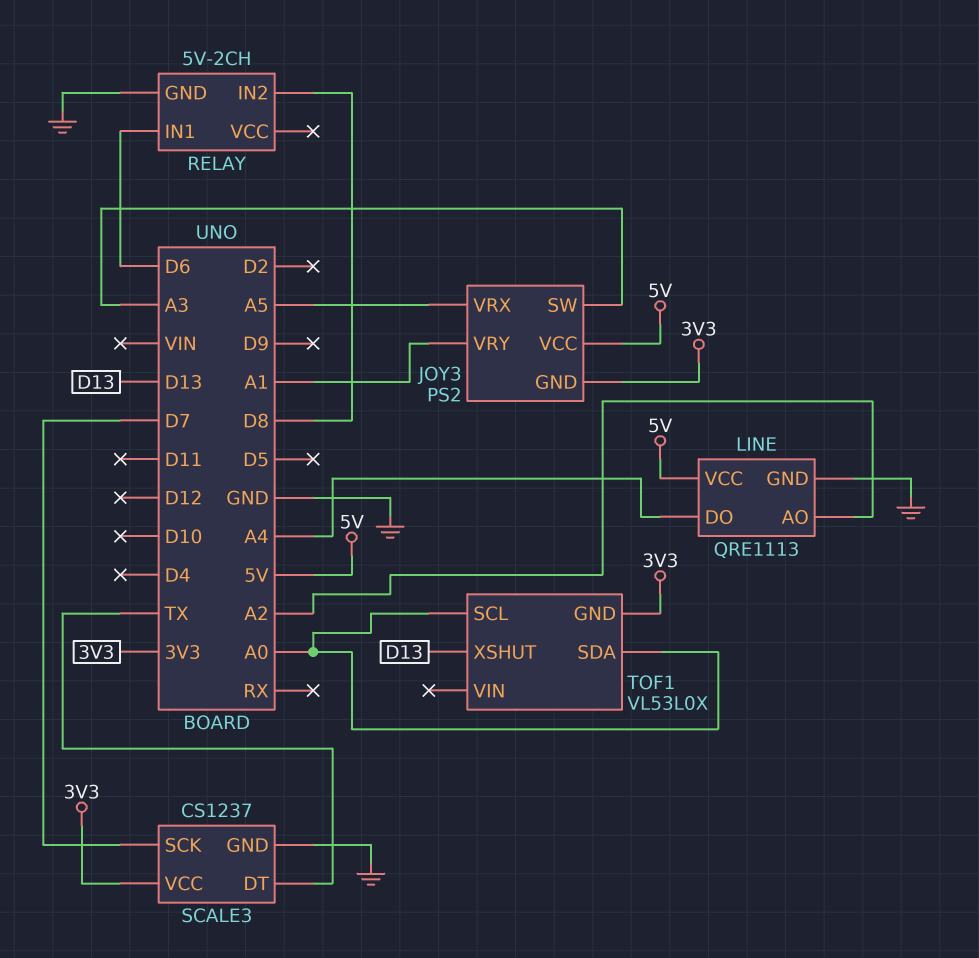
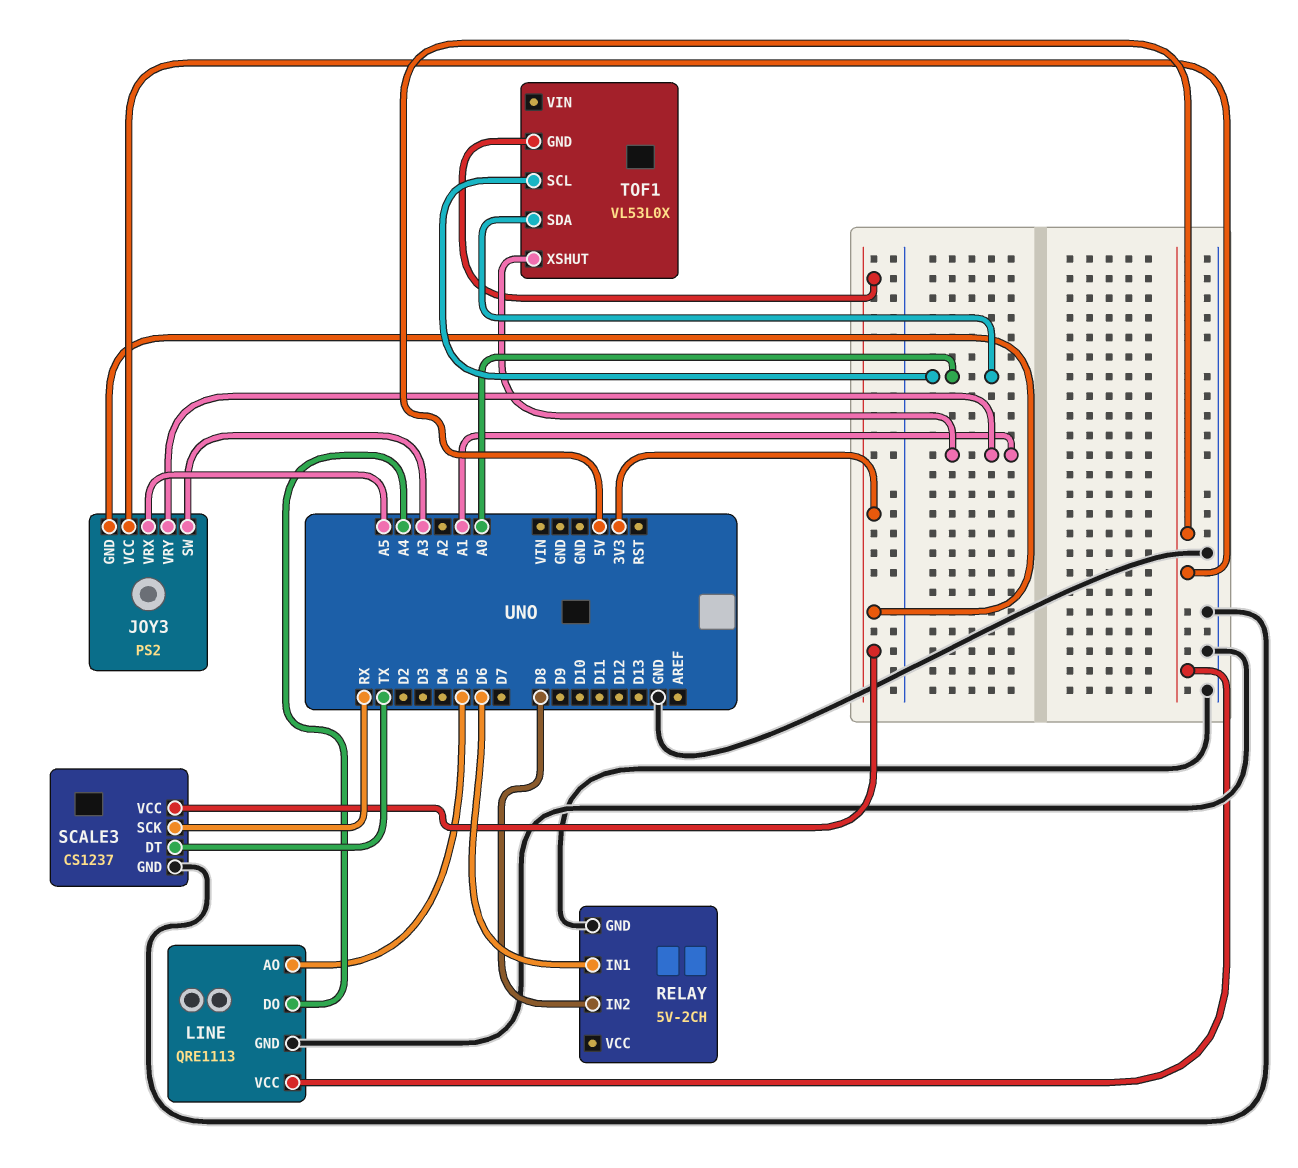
LINE pin AO: A2 -> D5
SCALE3 pin SCK: D7 -> RX
TOF1 pin XSHUT: D13 -> A1

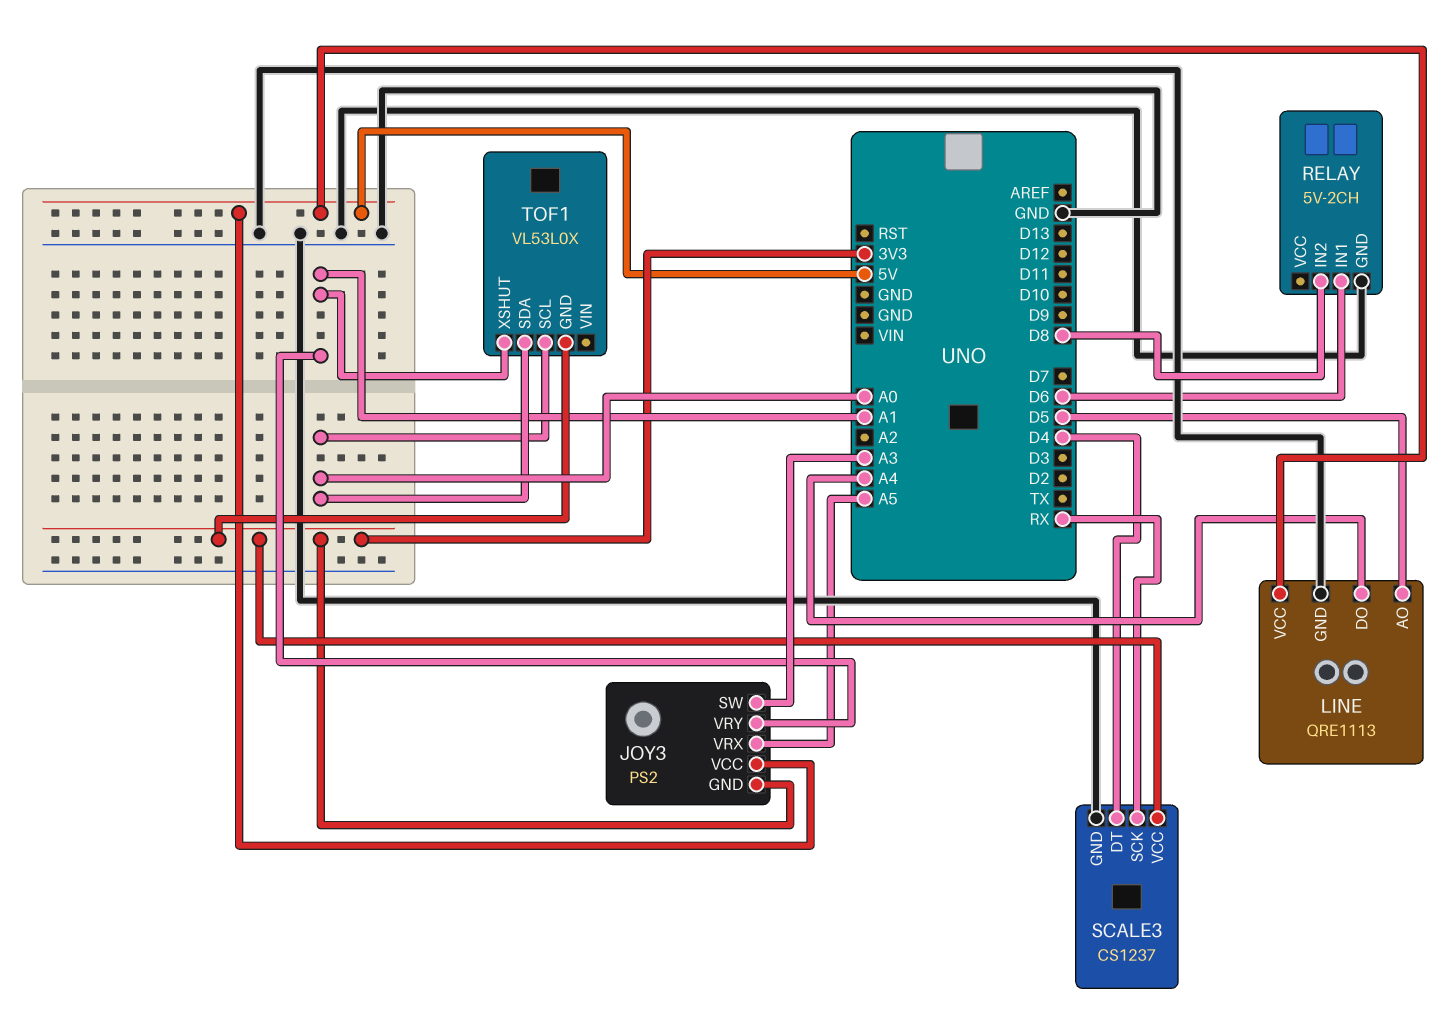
SCALE3 pin DT: TX -> D4

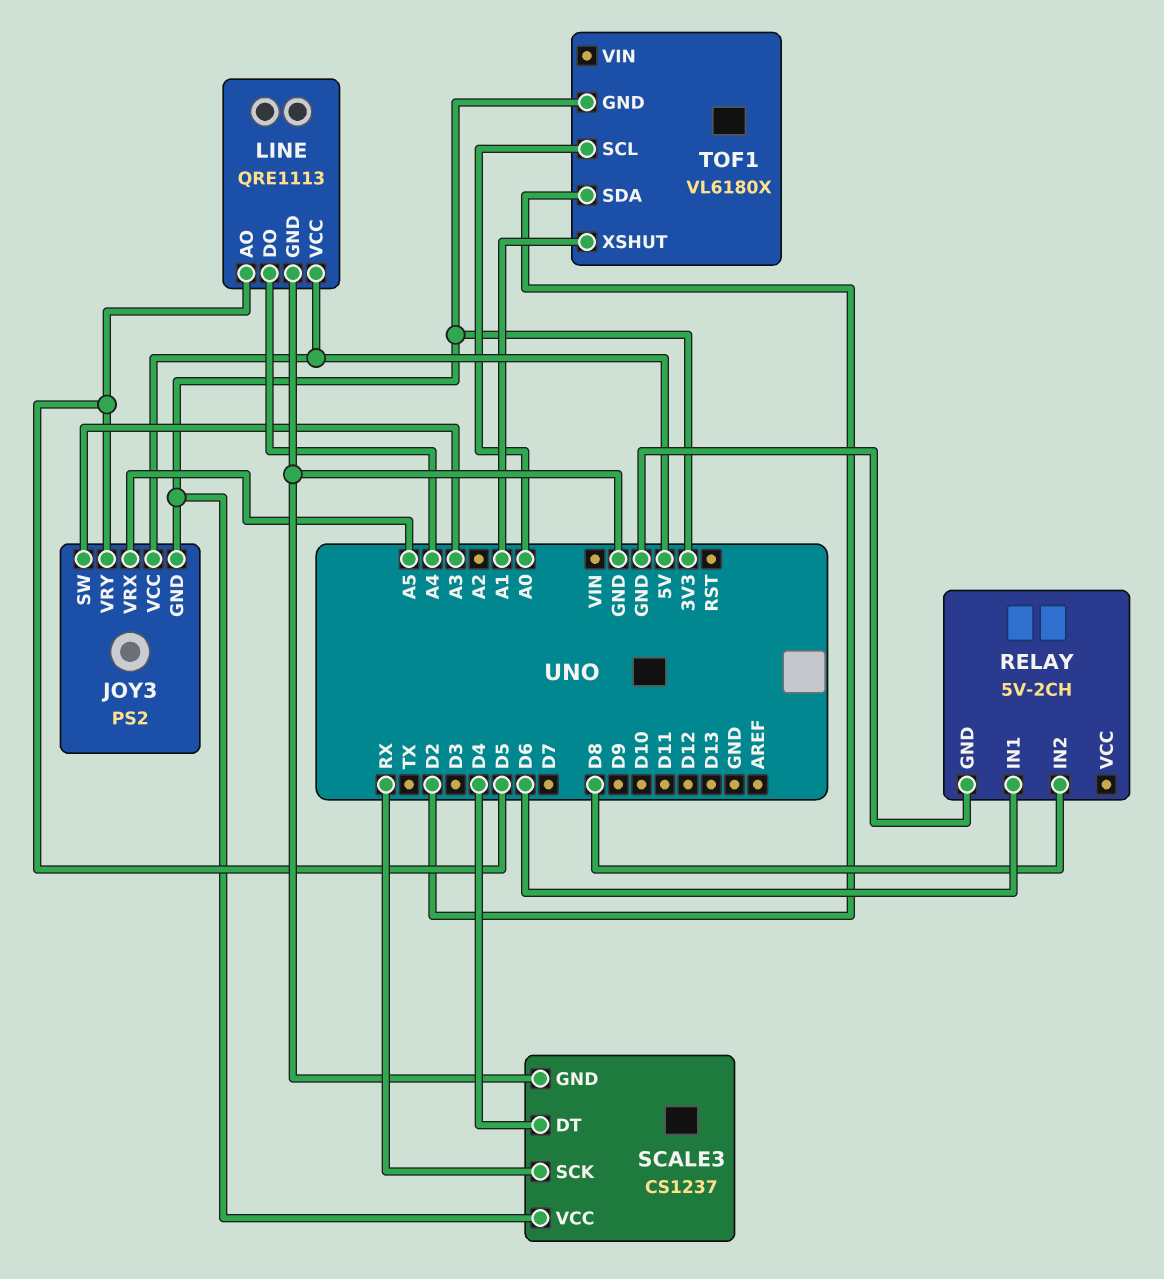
JOY3 pin VRY: A1 -> D5
TOF1: VL53L0X -> VL6180X
TOF1 pin SDA: A0 -> D2

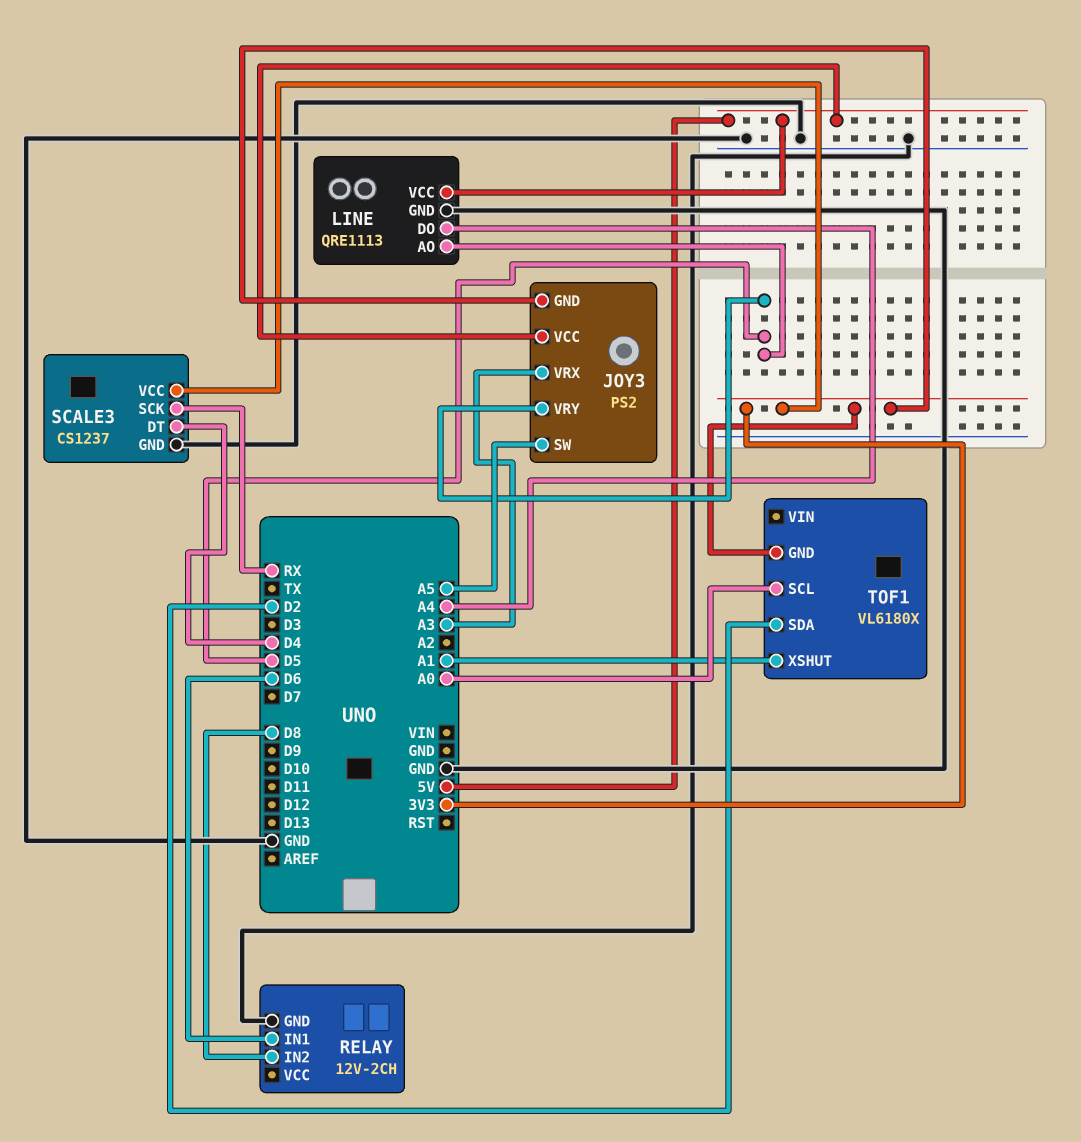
JOY3 pin SW: A3 -> A5
JOY3 pin VRX: A5 -> A3
RELAY: 5V-2CH -> 12V-2CH

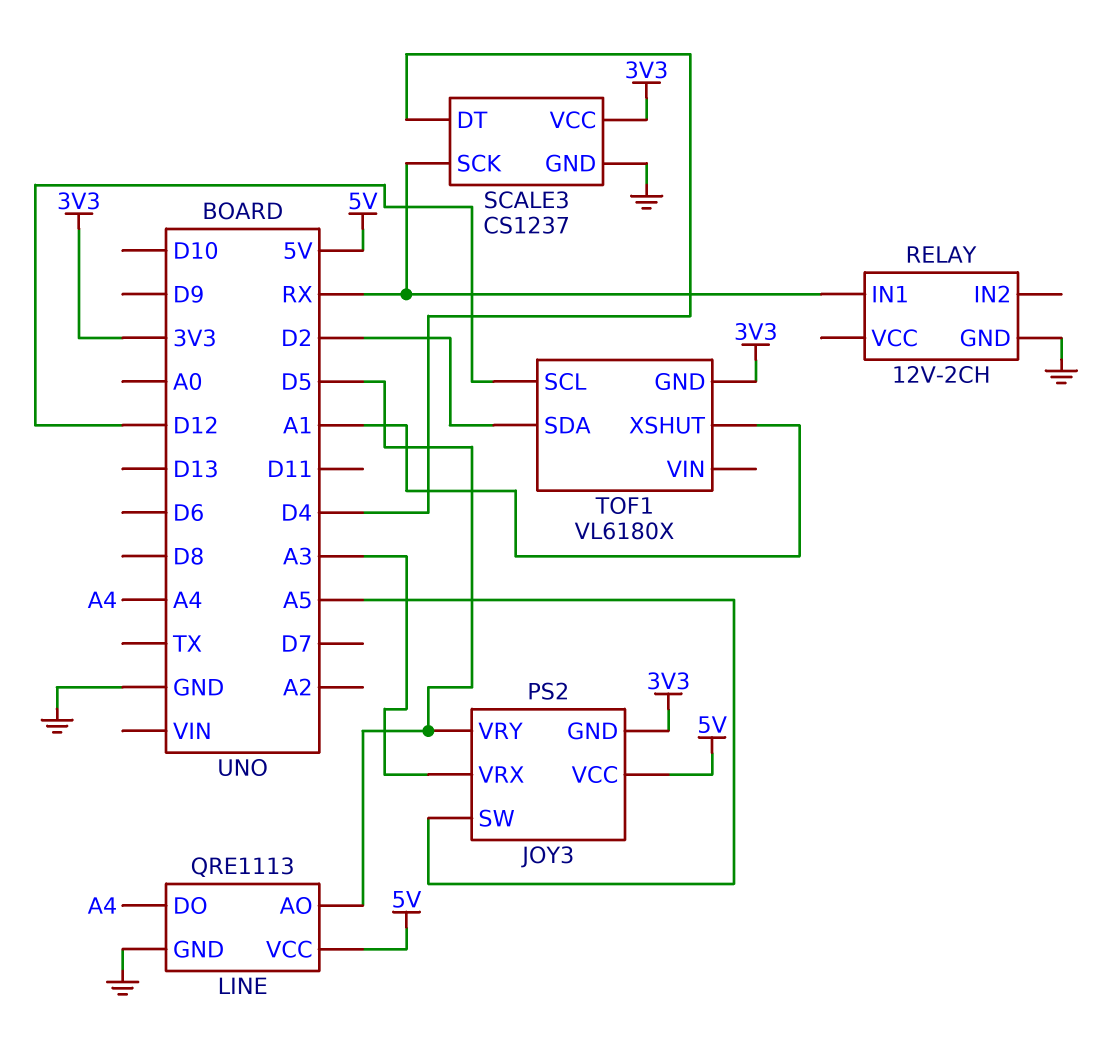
RELAY pin IN1: D6 -> RX
RELAY pin IN2: D8 -> none
TOF1 pin SCL: A0 -> D12

